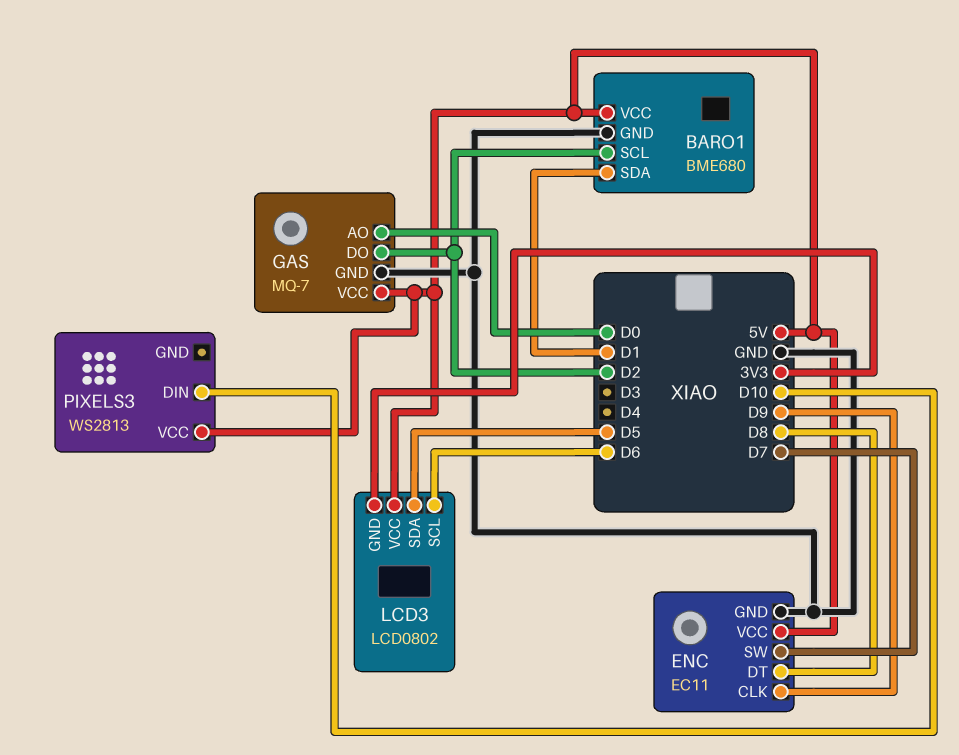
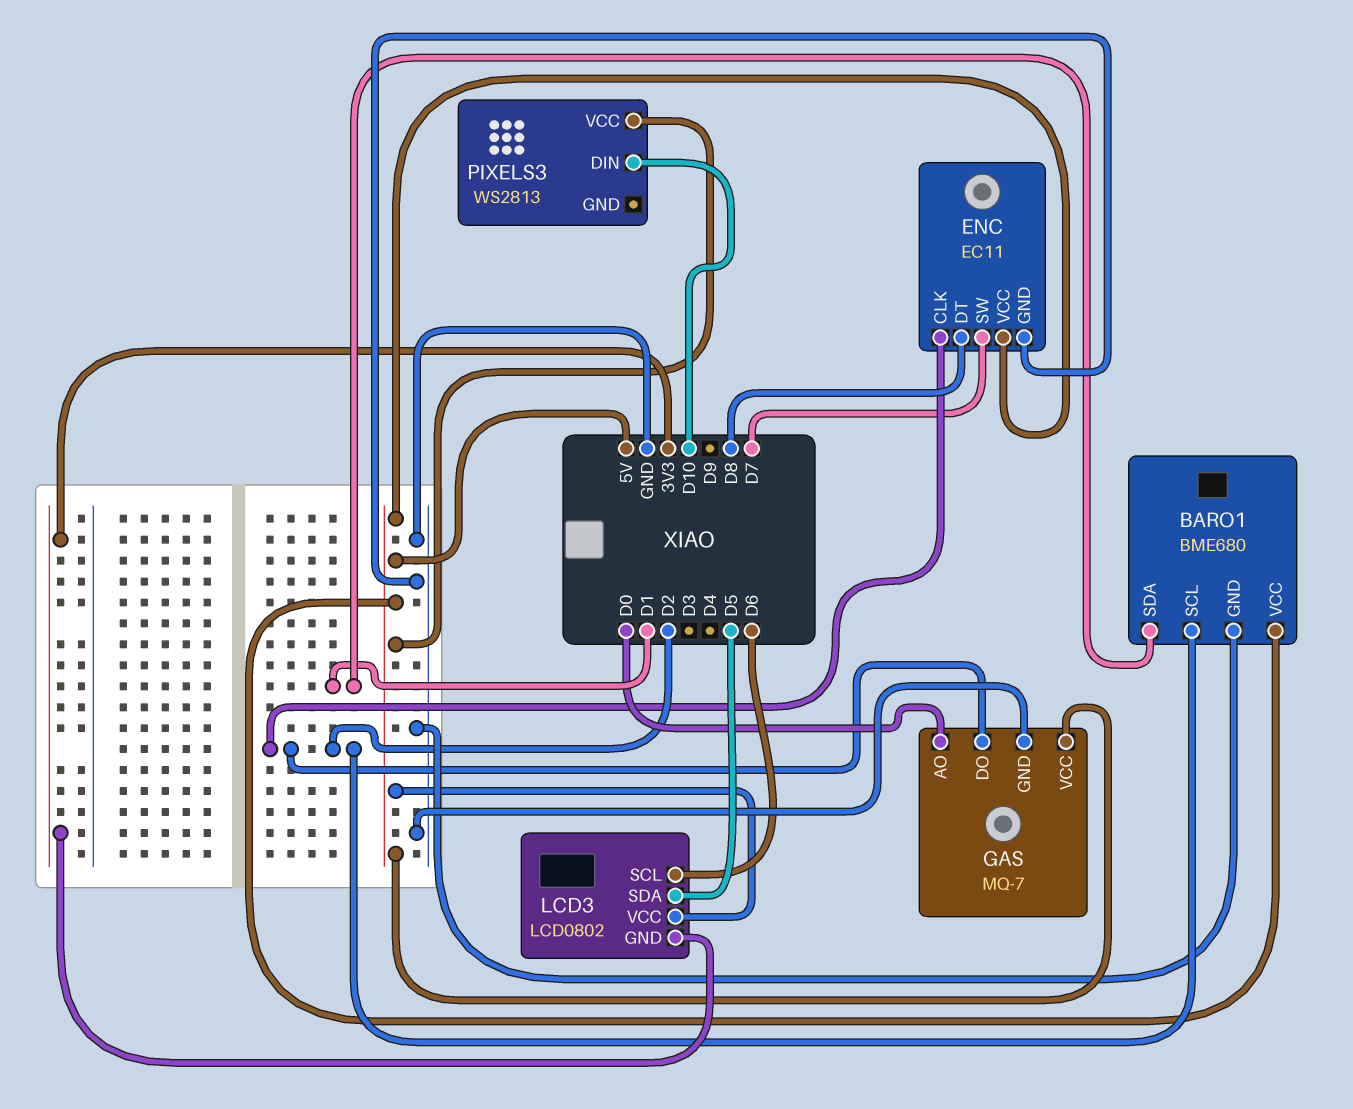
ENC pin CLK: D9 -> D2

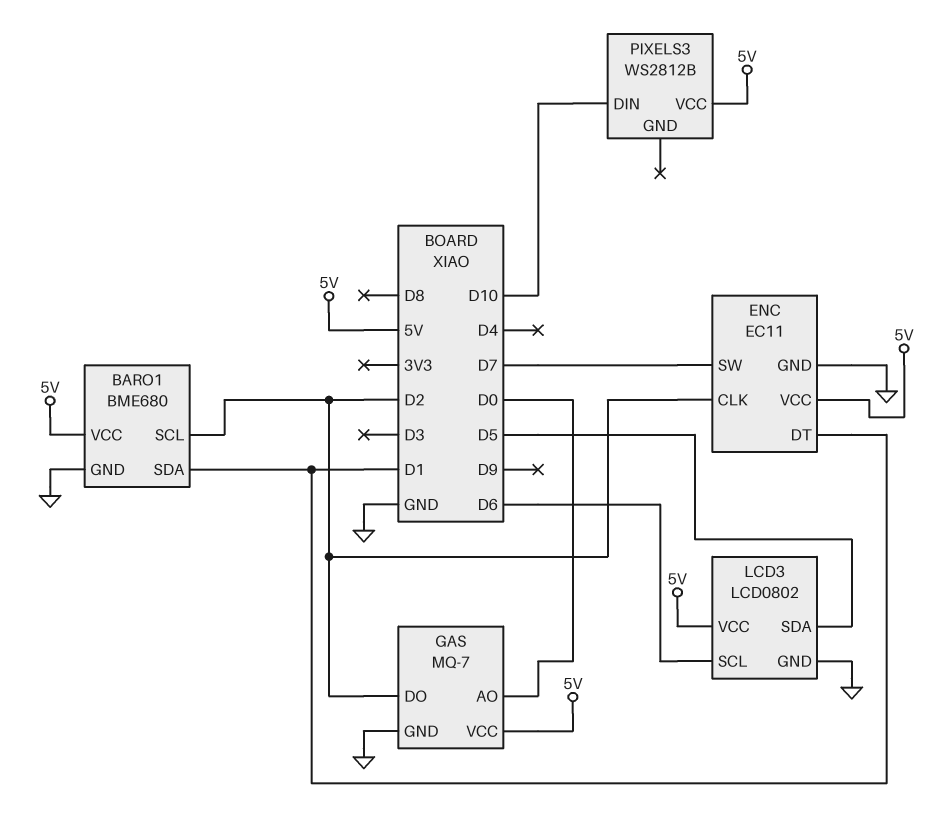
ENC pin DT: D8 -> D1
LCD3 pin GND: 3V3 -> GND
PIXELS3: WS2813 -> WS2812B

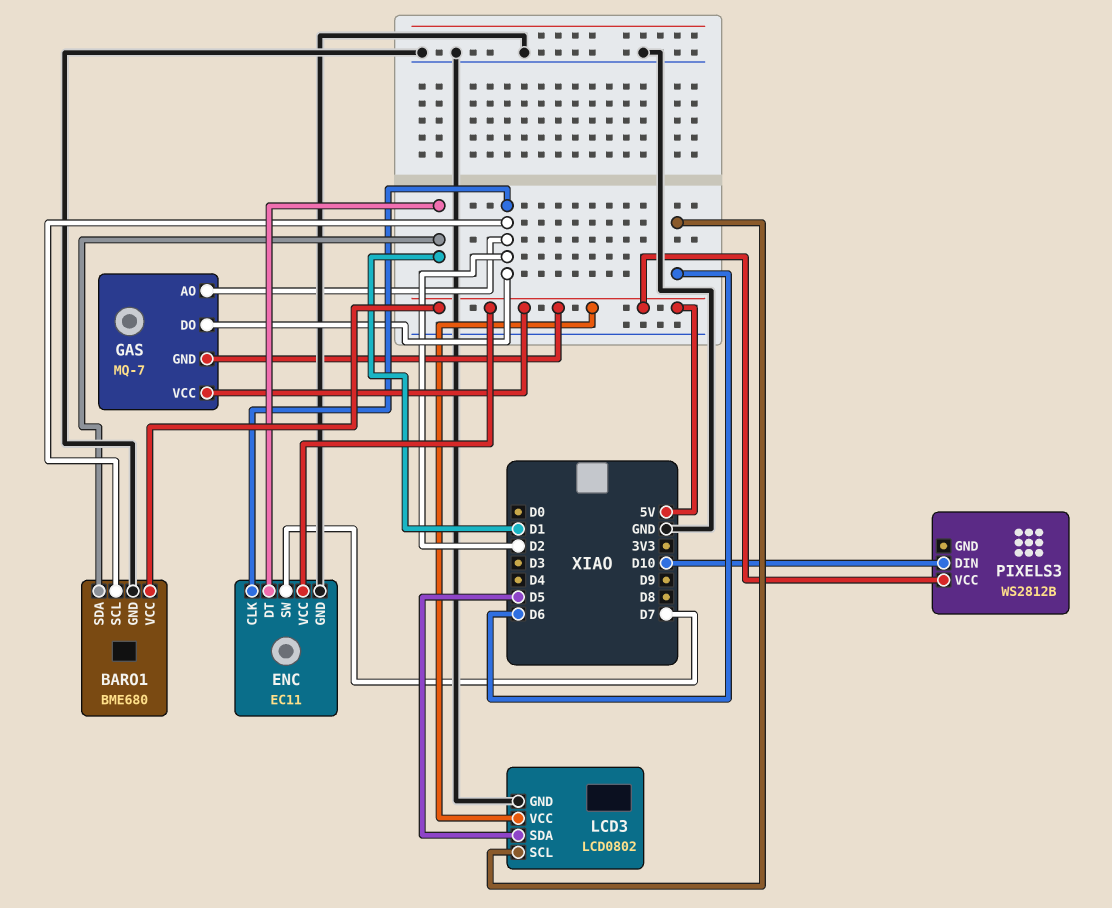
GAS pin AO: D0 -> D2
GAS pin GND: GND -> 5V

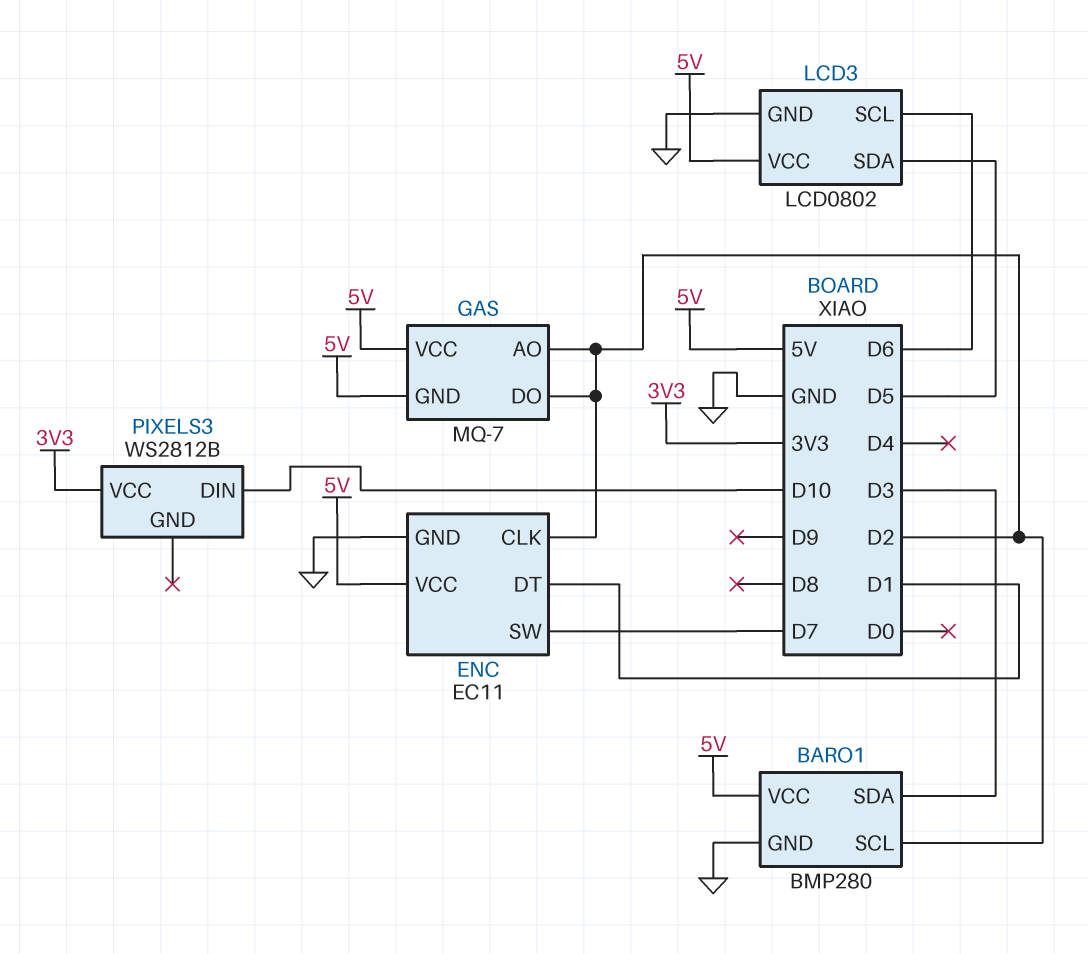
BARO1: BME680 -> BMP280
BARO1 pin SDA: D1 -> D3
PIXELS3 pin VCC: 5V -> 3V3

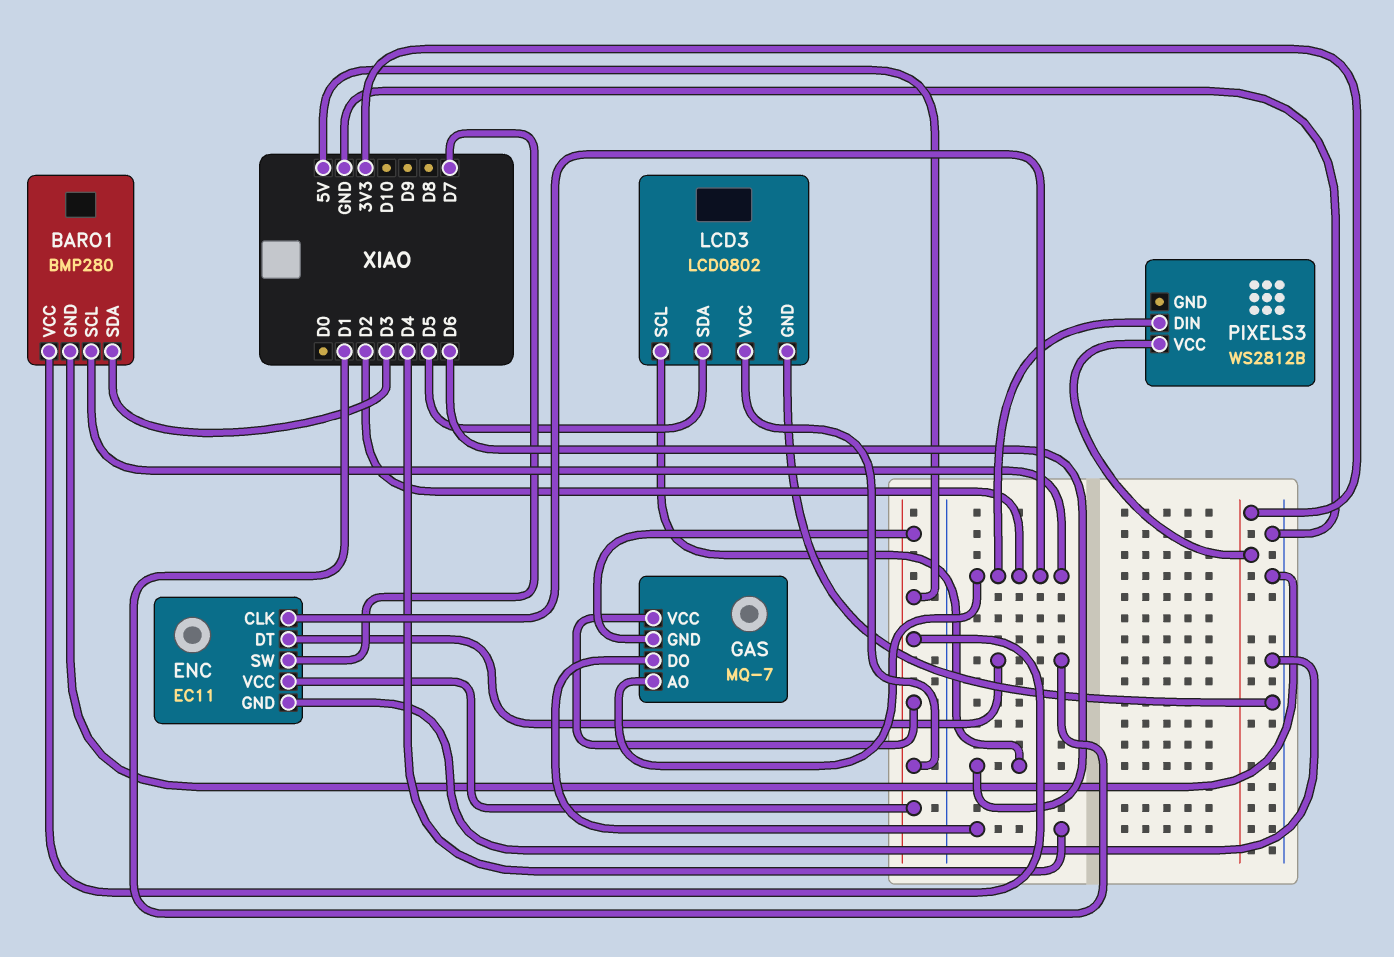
GAS pin DO: D2 -> D4
PIXELS3 pin DIN: D10 -> D2

